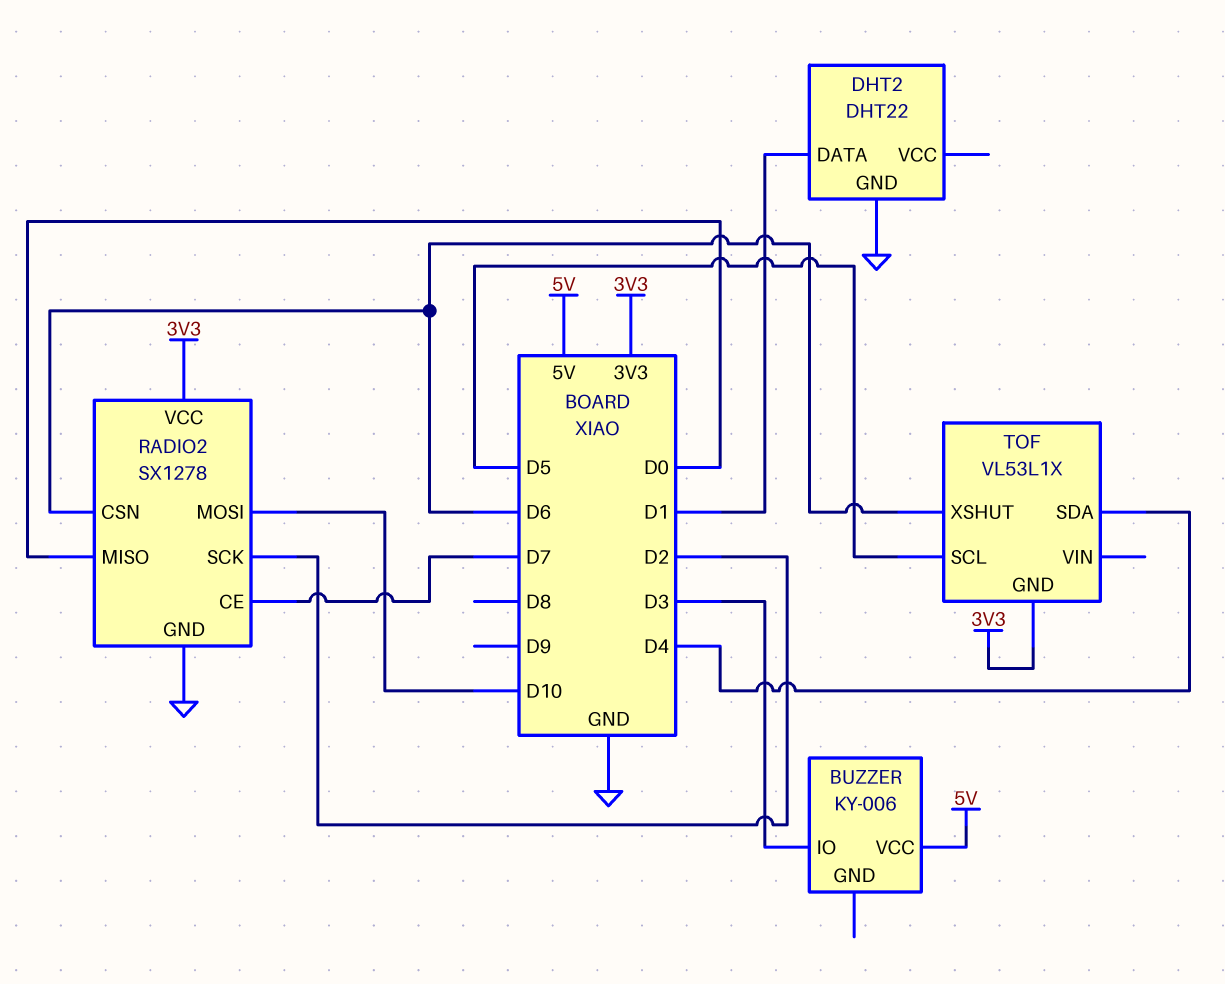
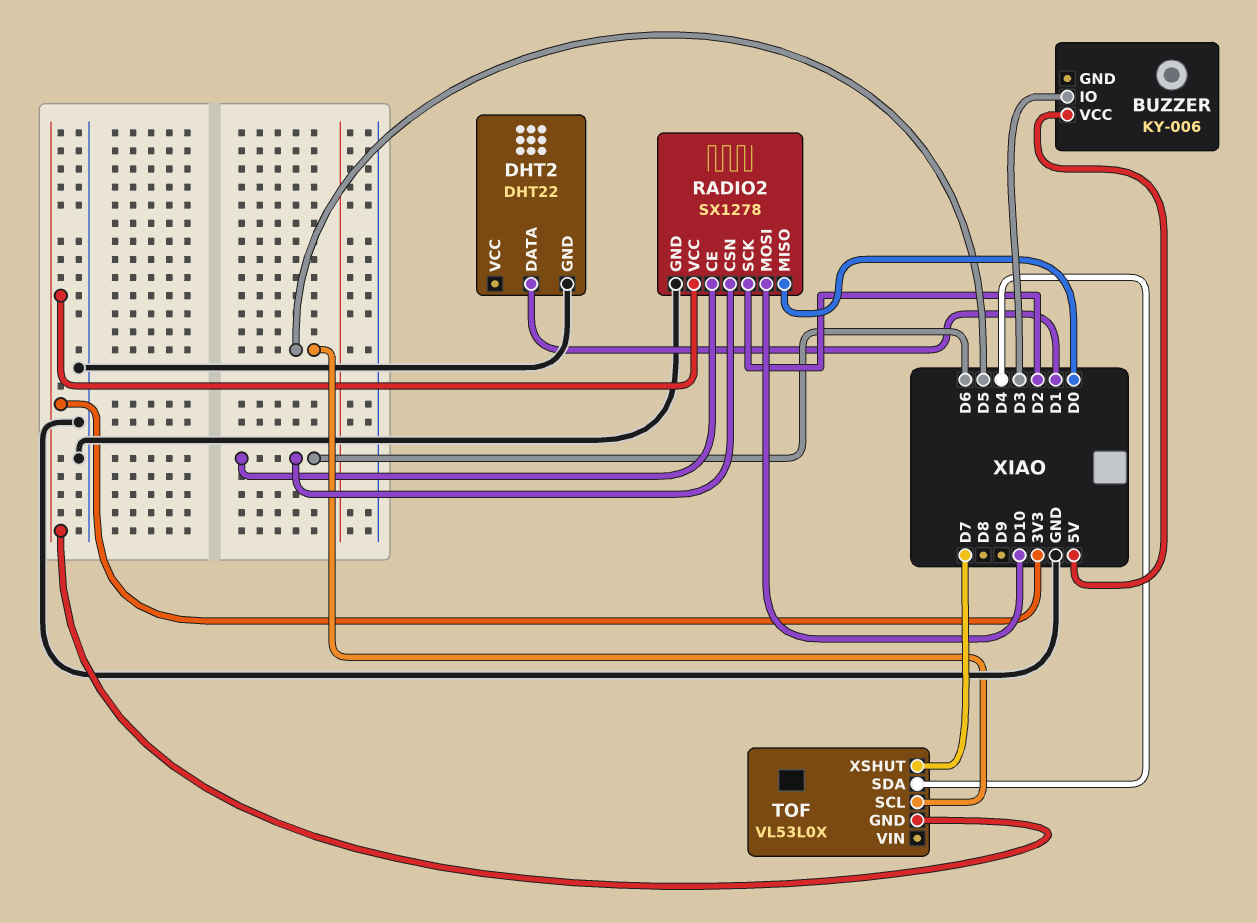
RADIO2 pin CE: D7 -> D6
TOF: VL53L1X -> VL53L0X
TOF pin XSHUT: D6 -> D7

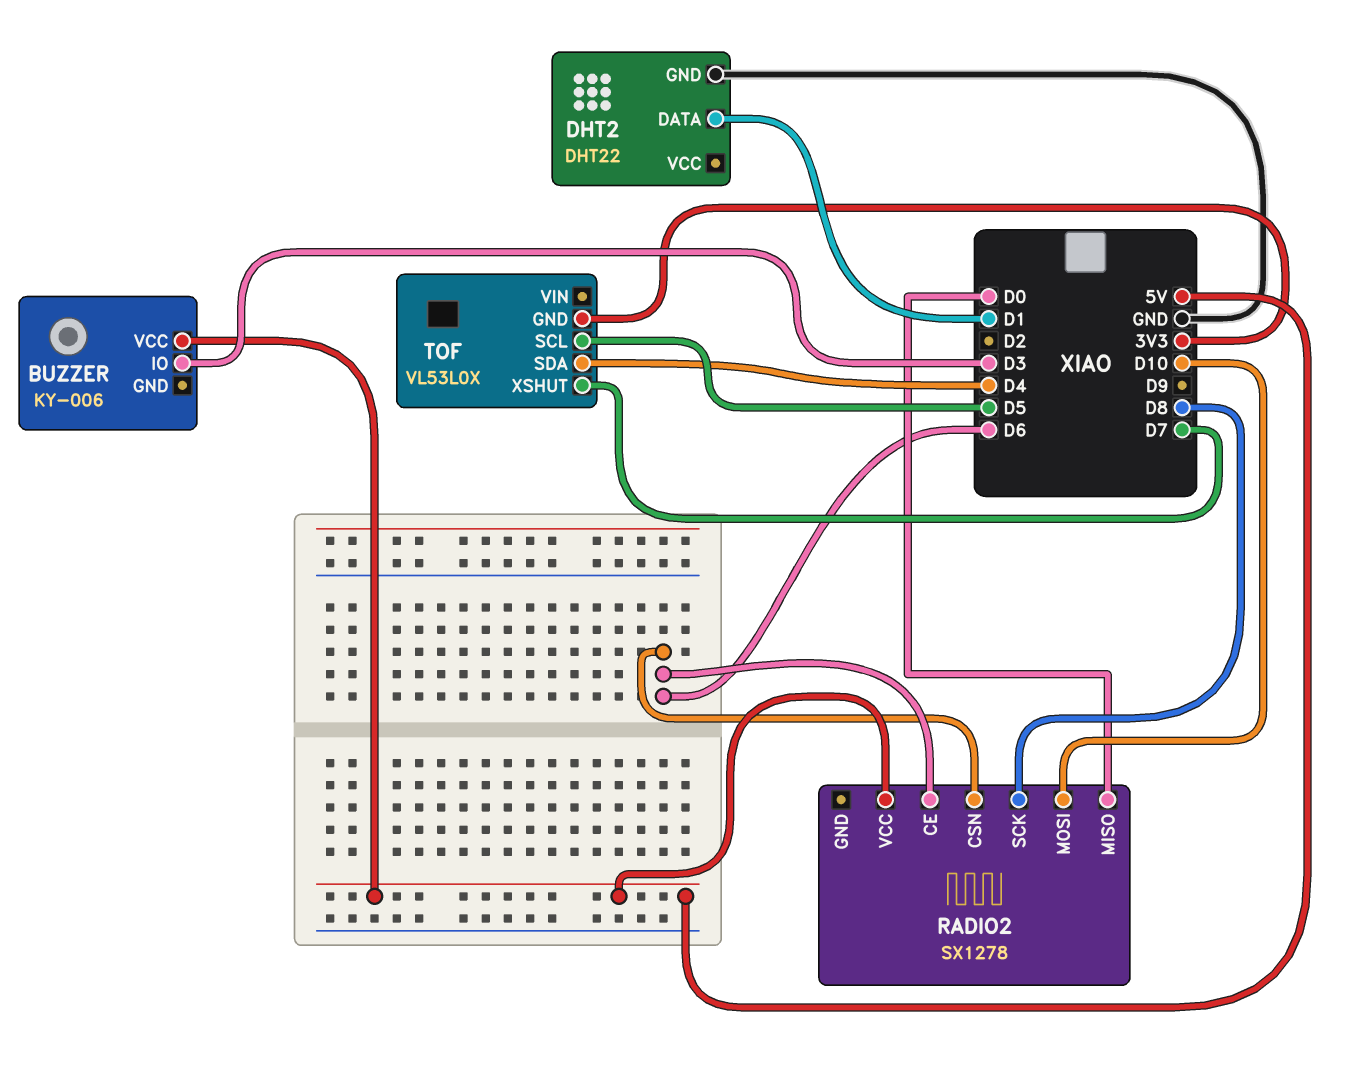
RADIO2 pin GND: GND -> none
RADIO2 pin SCK: D2 -> D8
RADIO2 pin VCC: 3V3 -> 5V

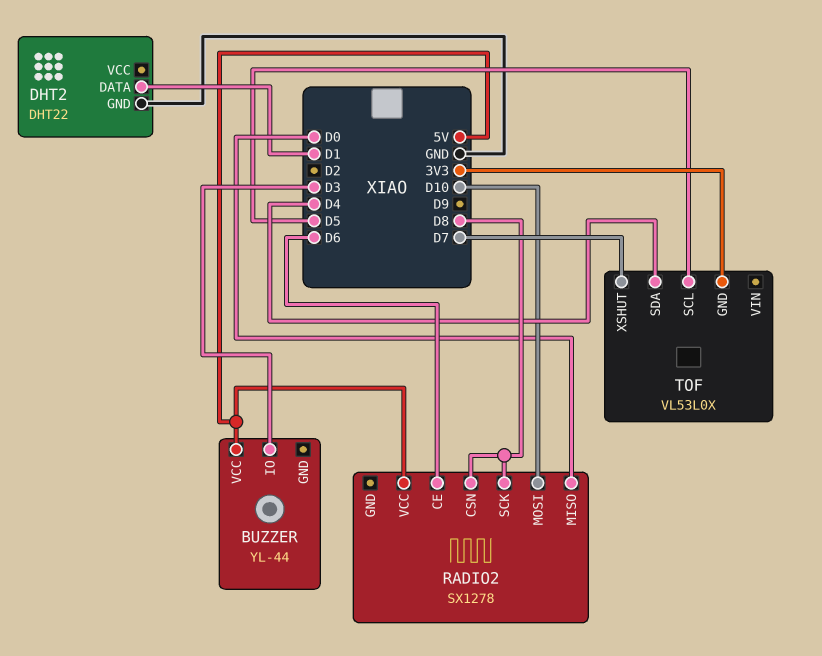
BUZZER: KY-006 -> YL-44
RADIO2 pin CSN: D6 -> D8

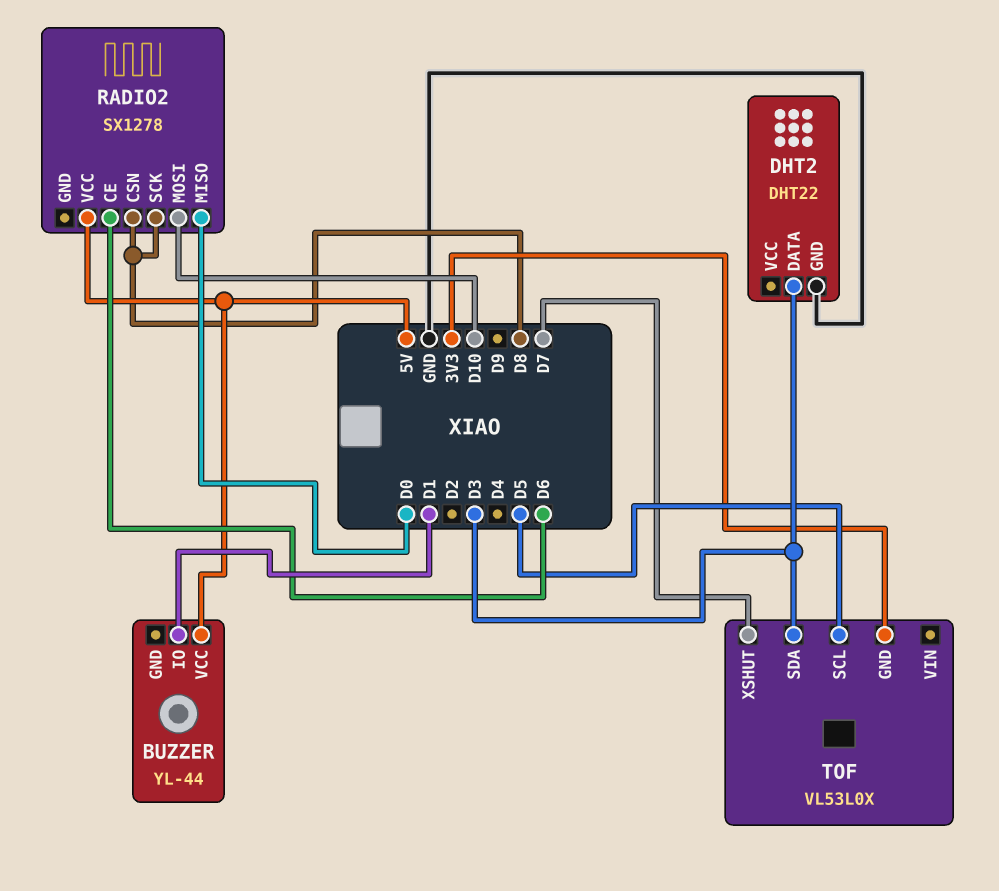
BUZZER pin IO: D3 -> D1
DHT2 pin DATA: D1 -> D3
TOF pin SDA: D4 -> D3

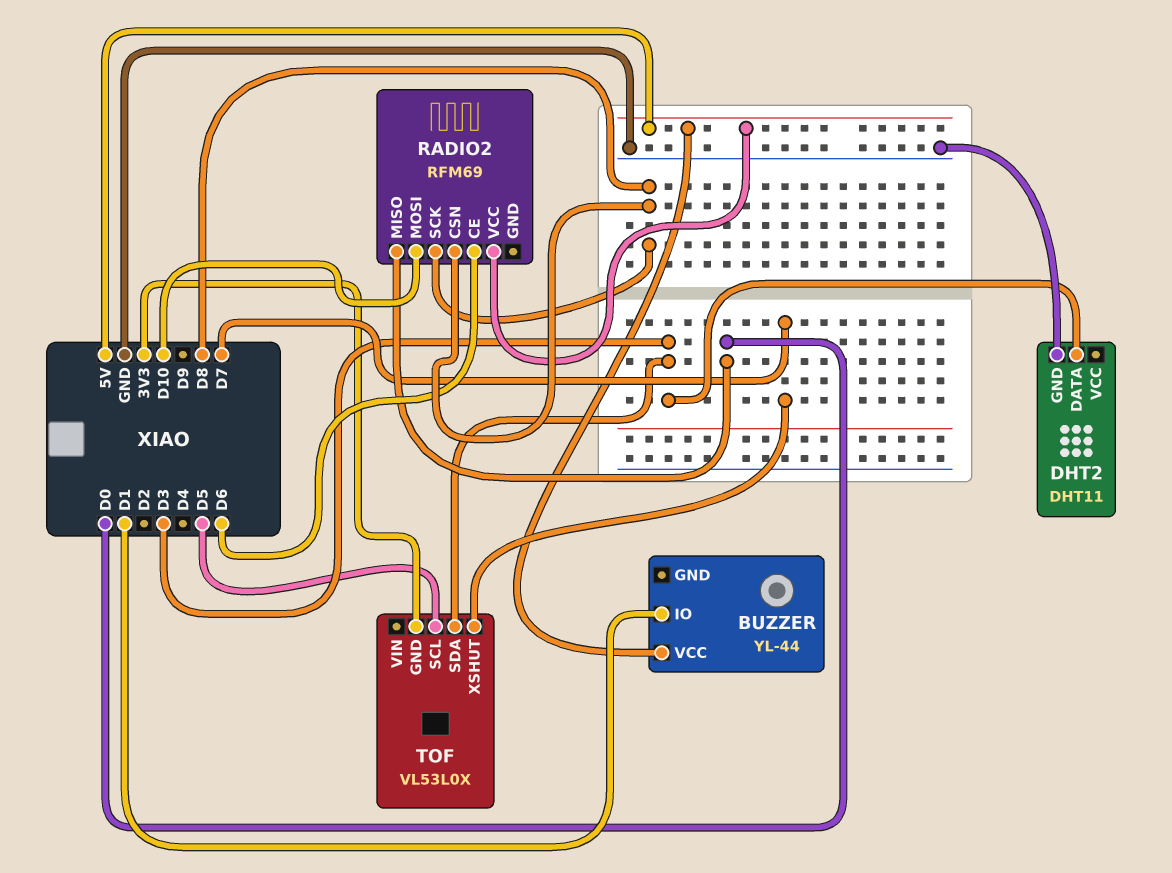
DHT2: DHT22 -> DHT11
RADIO2: SX1278 -> RFM69

